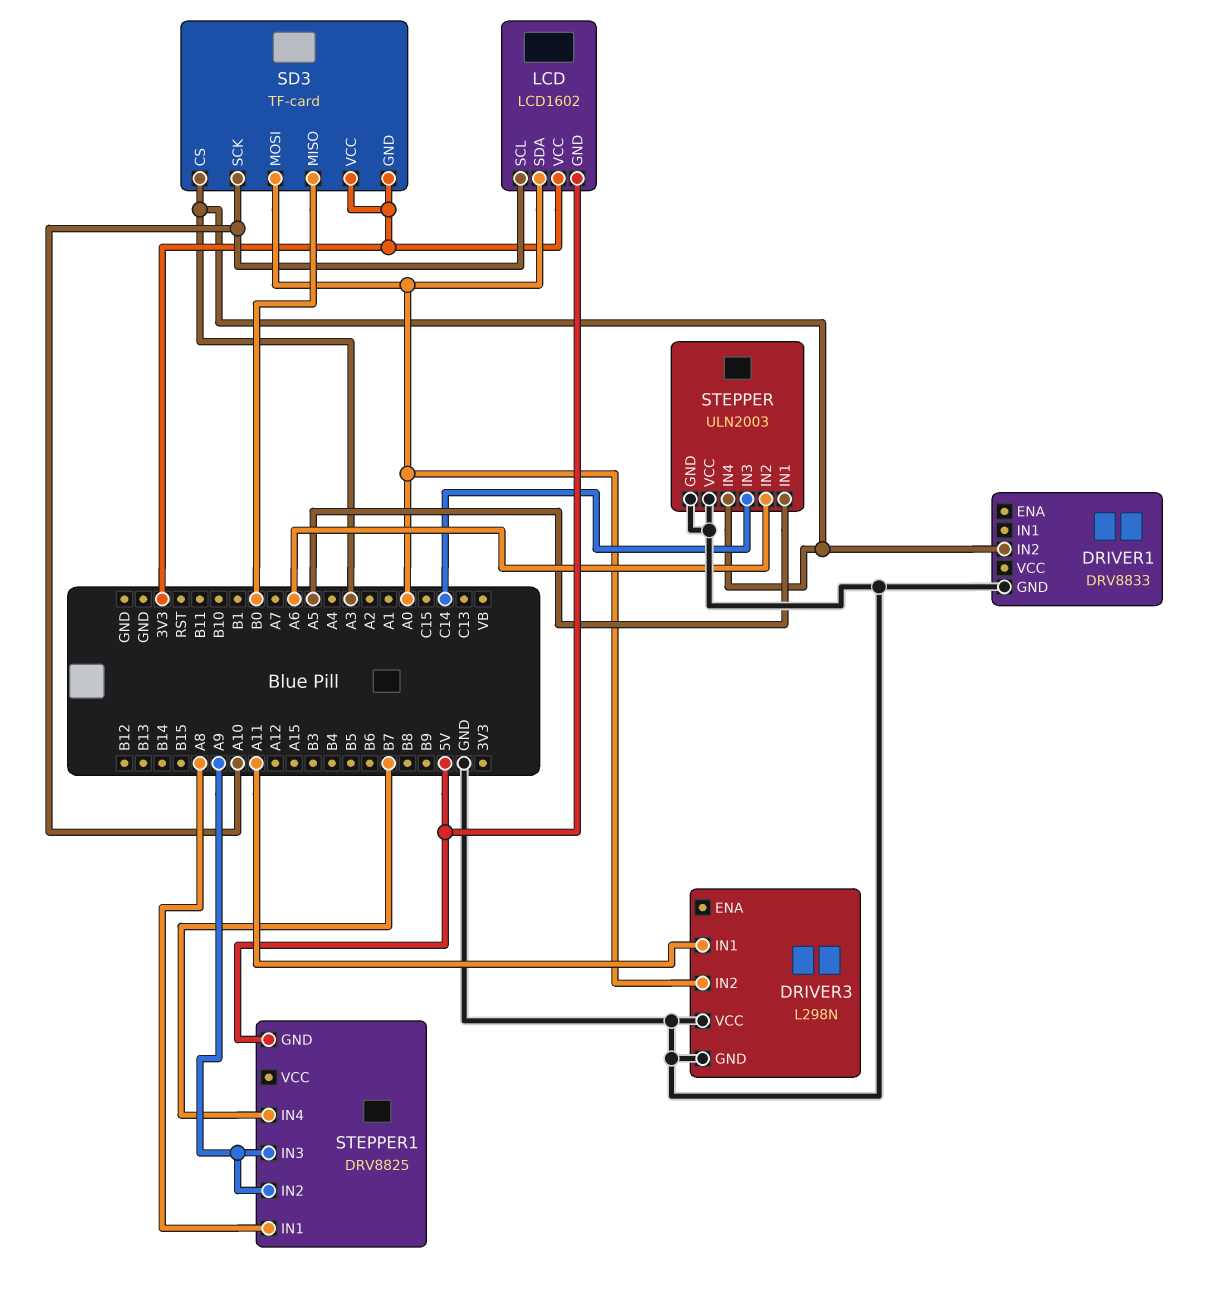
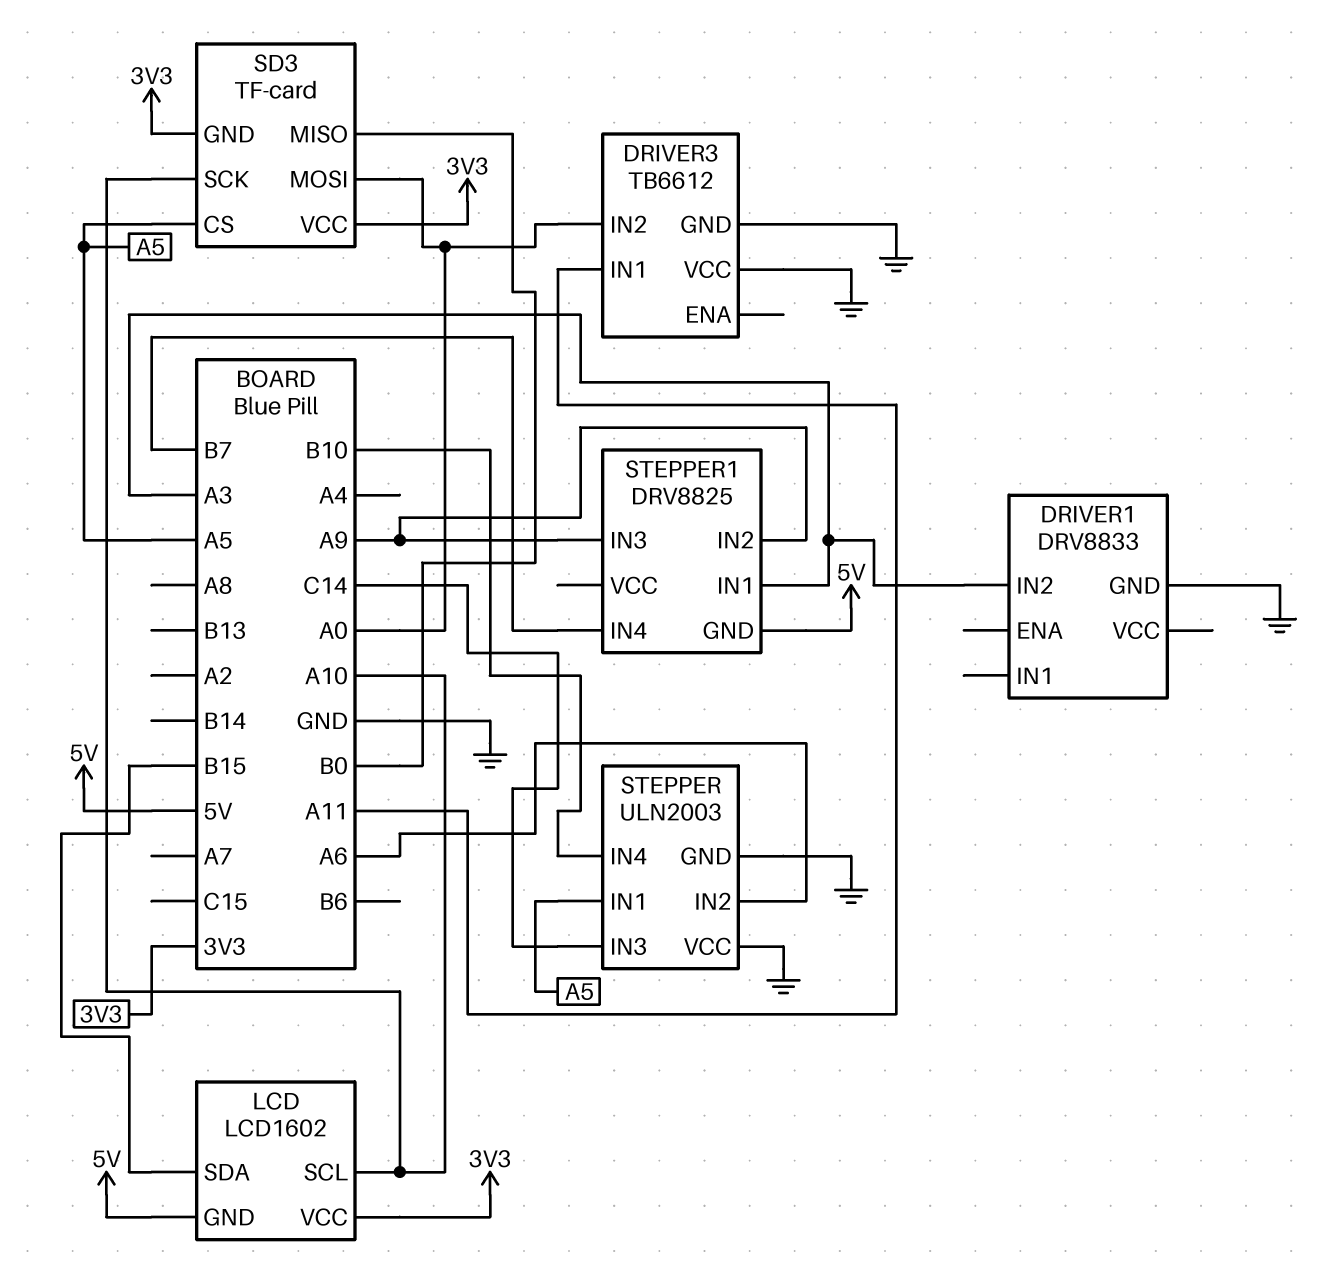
DRIVER3: L298N -> TB6612
LCD pin SDA: A0 -> B15
SD3 pin CS: A3 -> A5
STEPPER pin IN4: A3 -> B10
STEPPER1 pin IN1: A8 -> A3

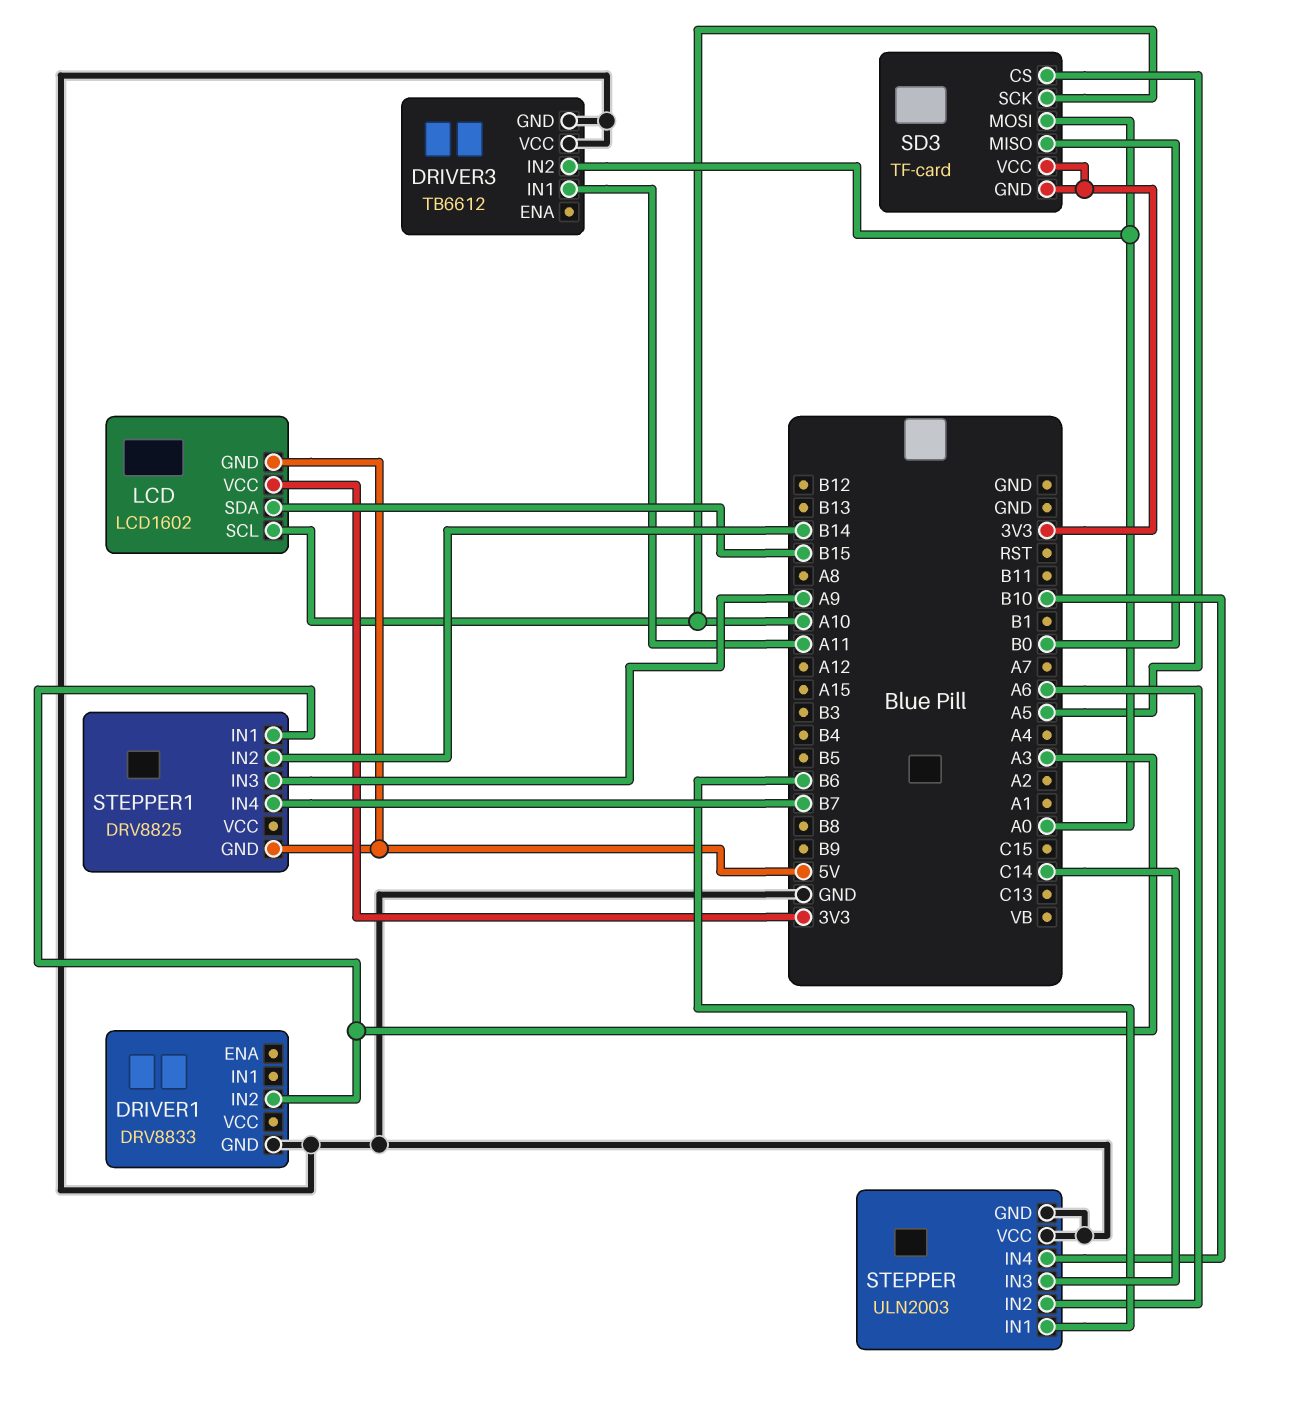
STEPPER pin IN1: A5 -> B6
STEPPER1 pin IN2: A9 -> B14

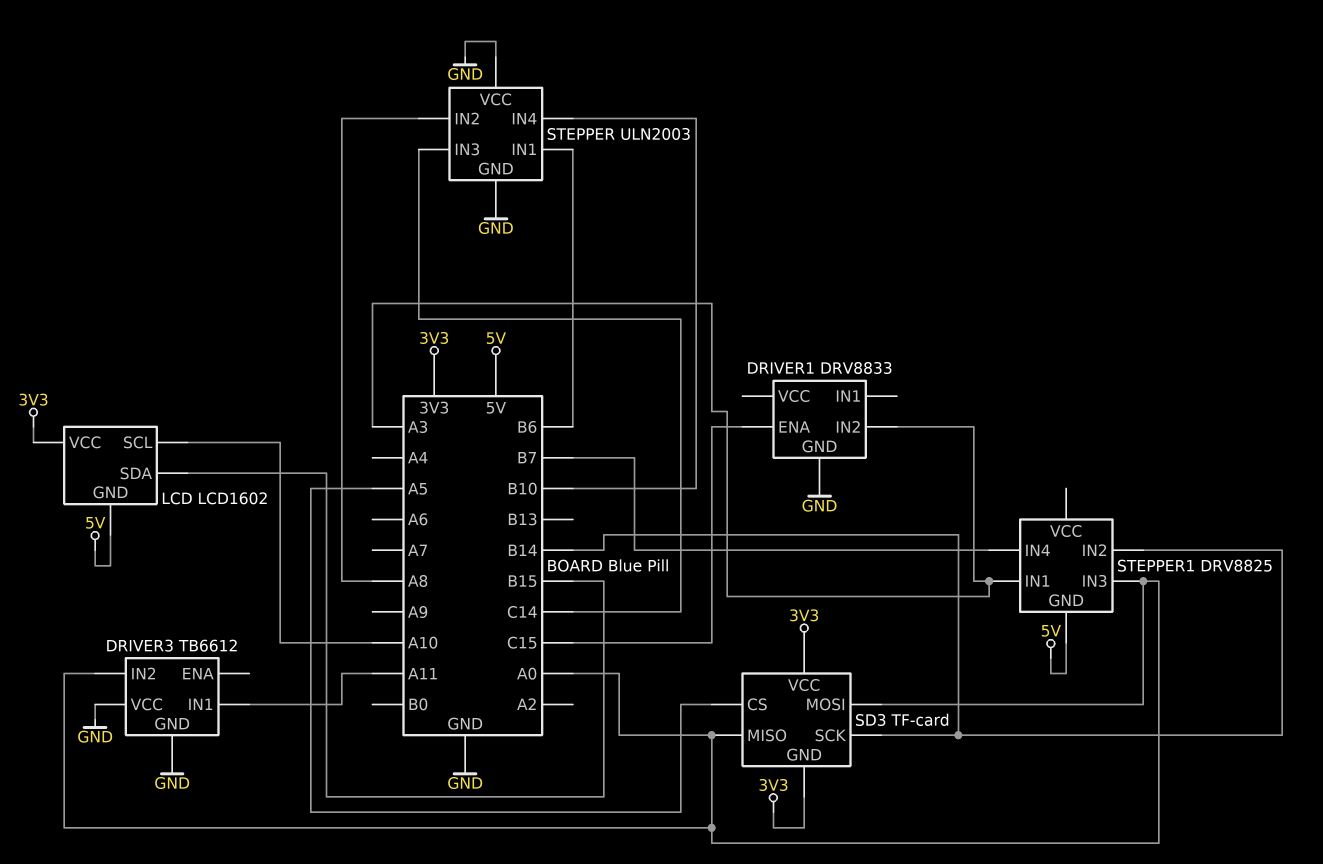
DRIVER1 pin ENA: none -> C15
SD3 pin MISO: B0 -> A0
SD3 pin SCK: A10 -> B14
STEPPER pin IN2: A6 -> A8
STEPPER1 pin IN3: A9 -> A0

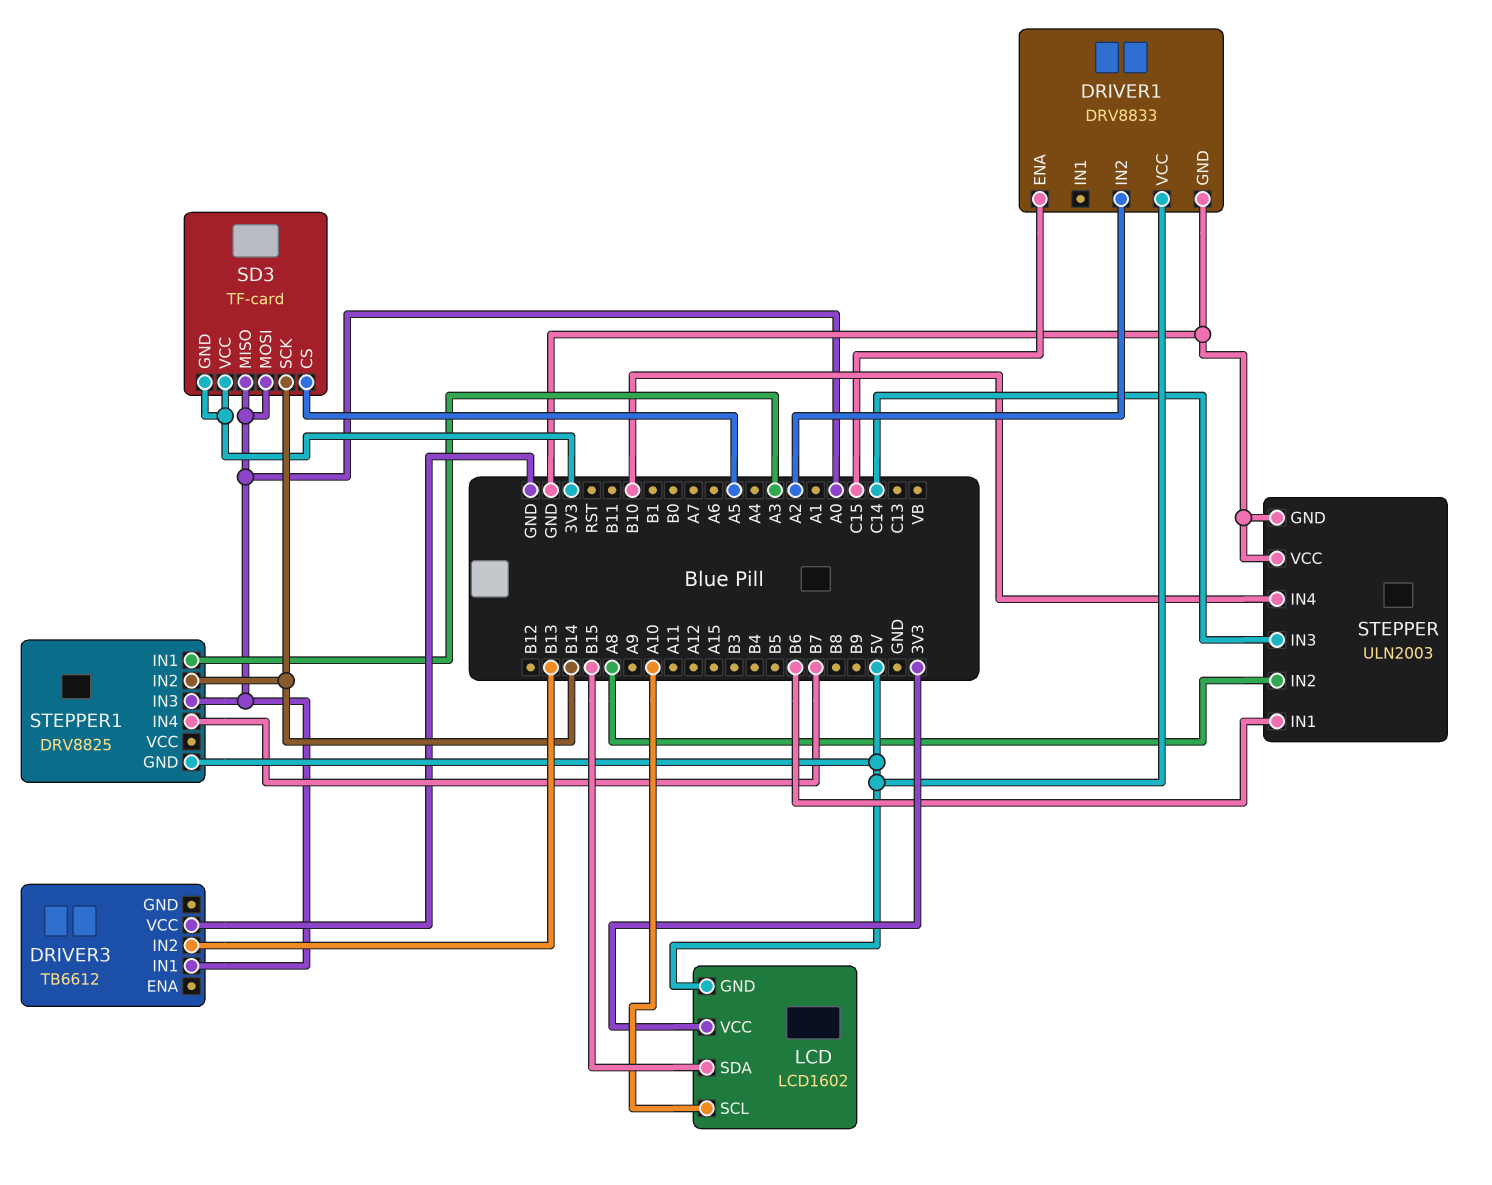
DRIVER1 pin IN2: A3 -> A2
DRIVER1 pin VCC: none -> 5V
DRIVER3 pin GND: GND -> none
DRIVER3 pin IN1: A11 -> A0
DRIVER3 pin IN2: A0 -> B13

